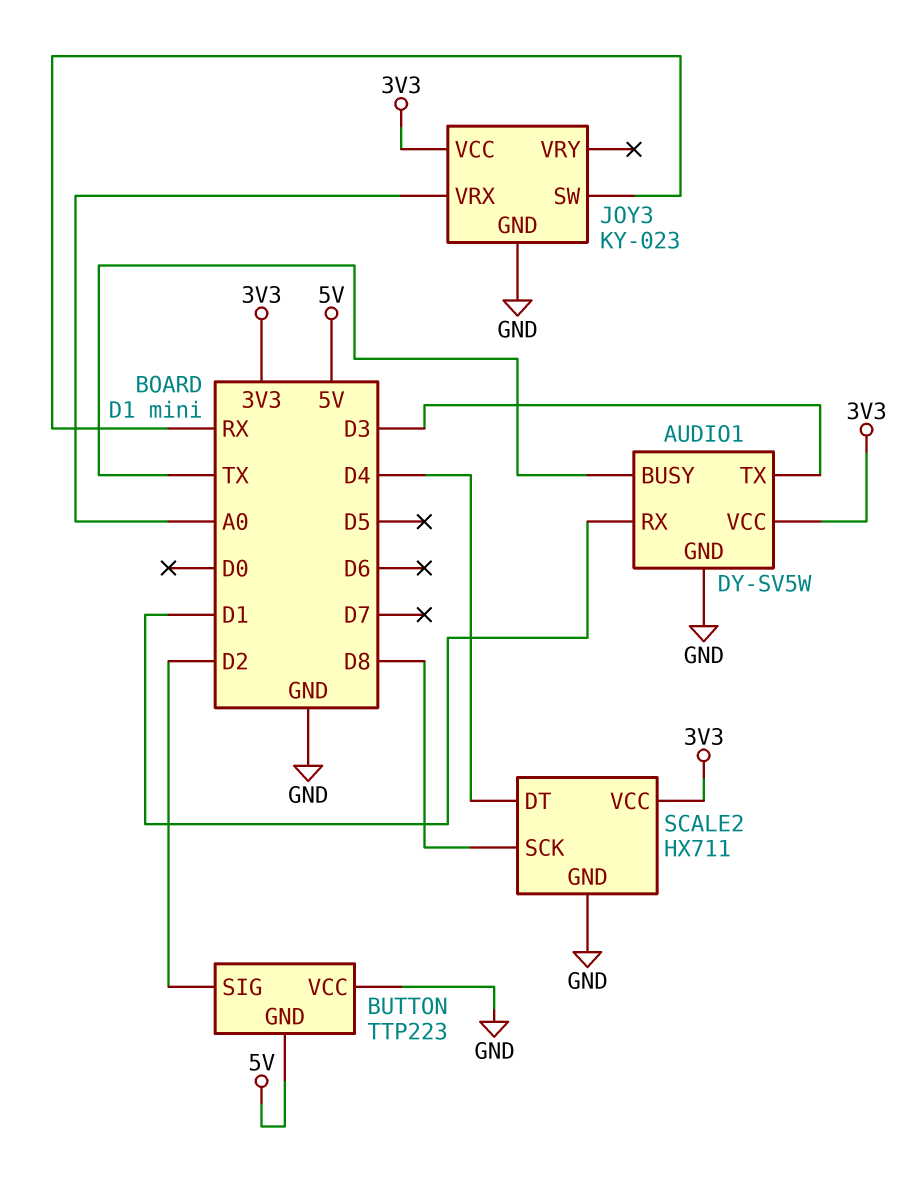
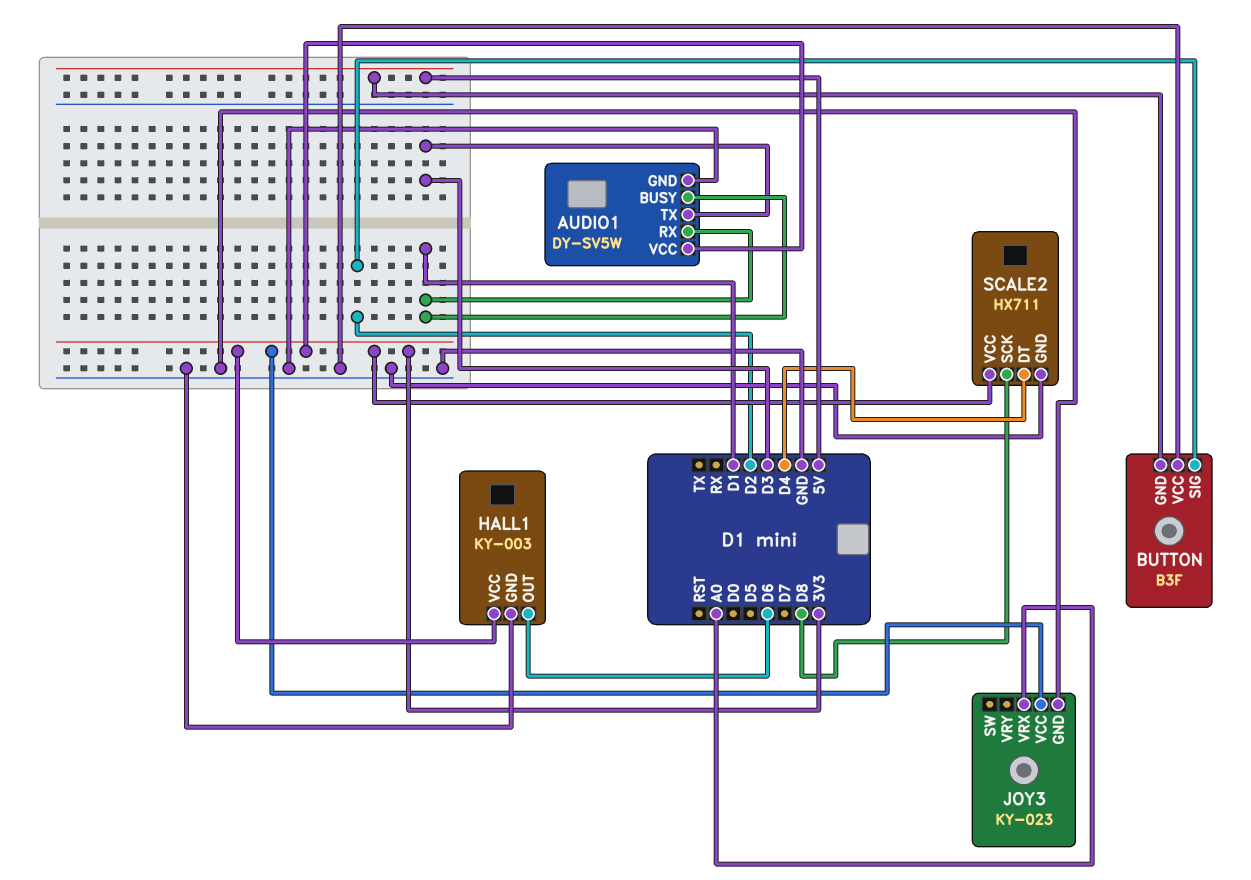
AUDIO1 pin BUSY: TX -> D1
BUTTON: TTP223 -> B3F
HALL1: none -> KY-003
HALL1 pin GND: none -> GND
HALL1 pin OUT: none -> D6
HALL1 pin VCC: none -> 3V3
JOY3 pin SW: RX -> none

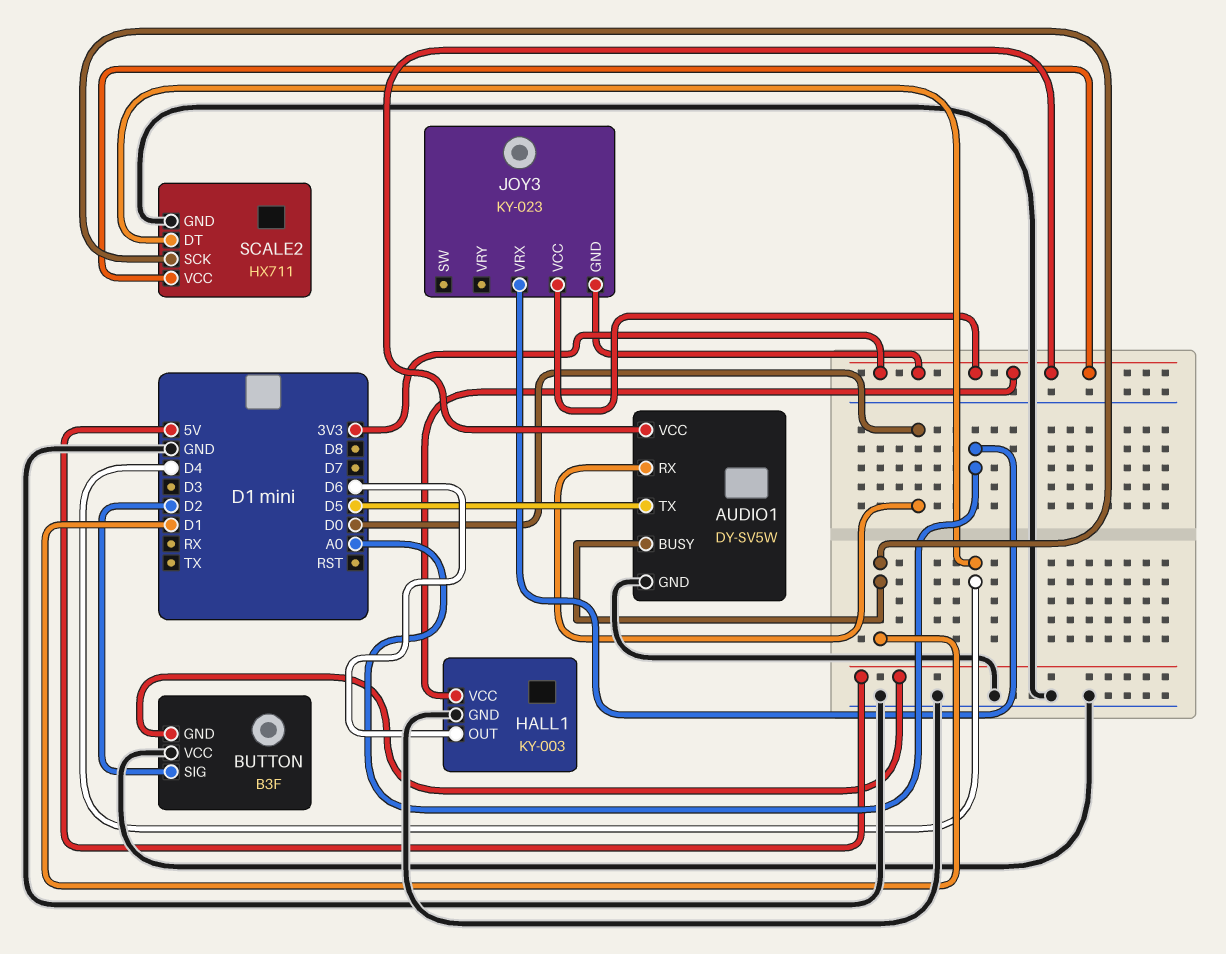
AUDIO1 pin RX: D1 -> D0
AUDIO1 pin TX: D3 -> D5
JOY3 pin GND: GND -> 3V3
SCALE2 pin SCK: D8 -> D1

